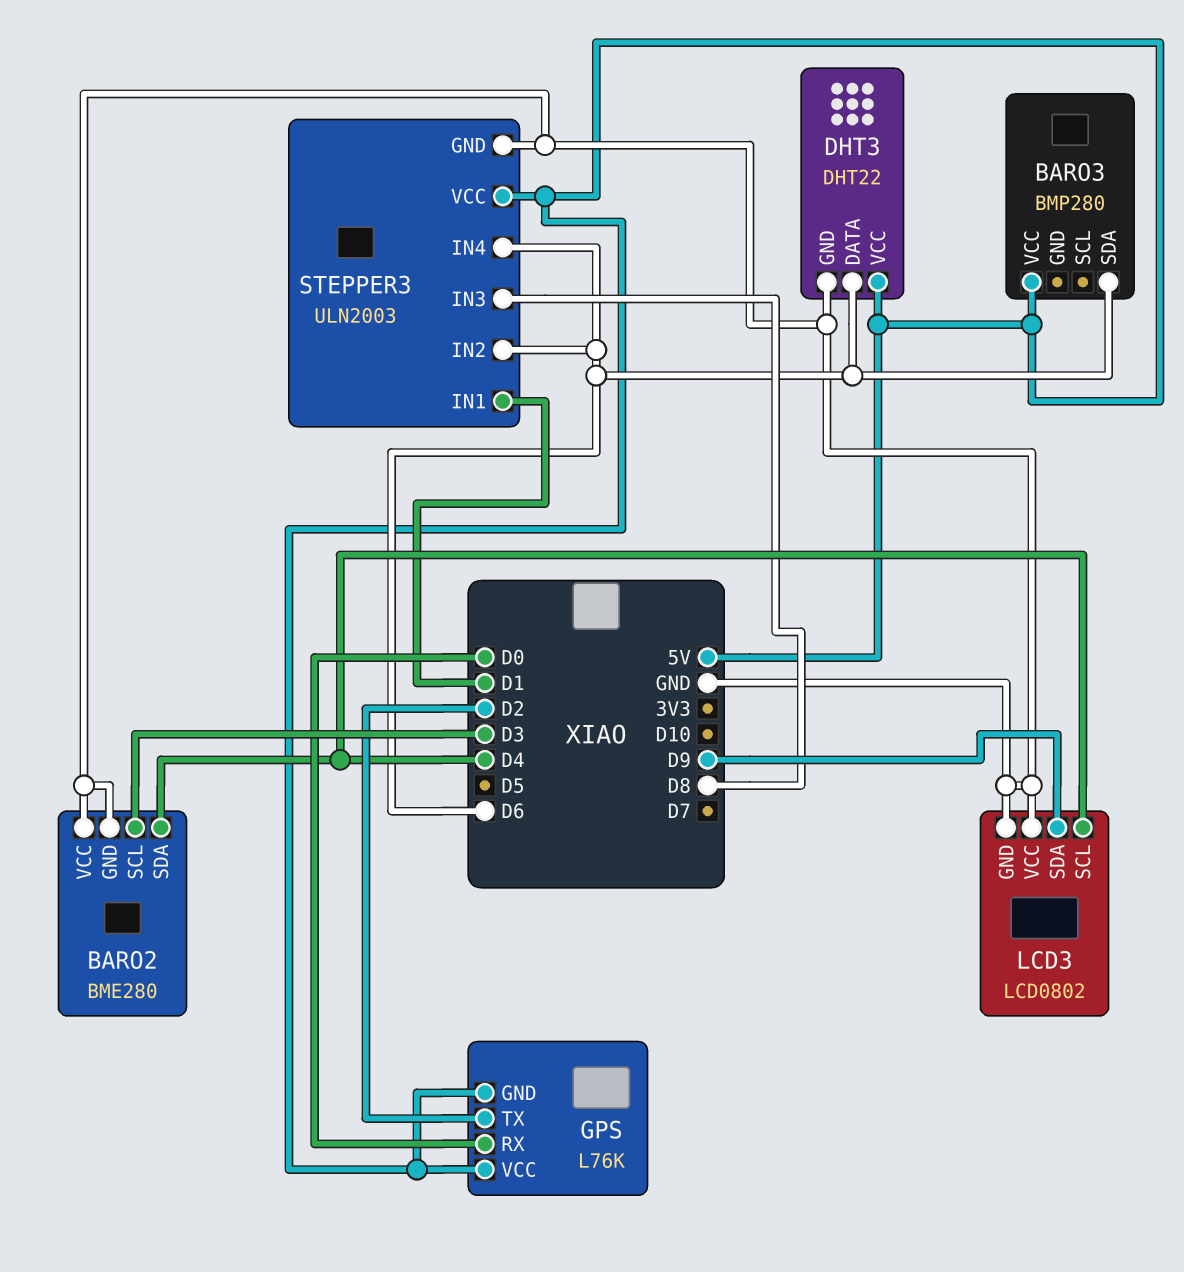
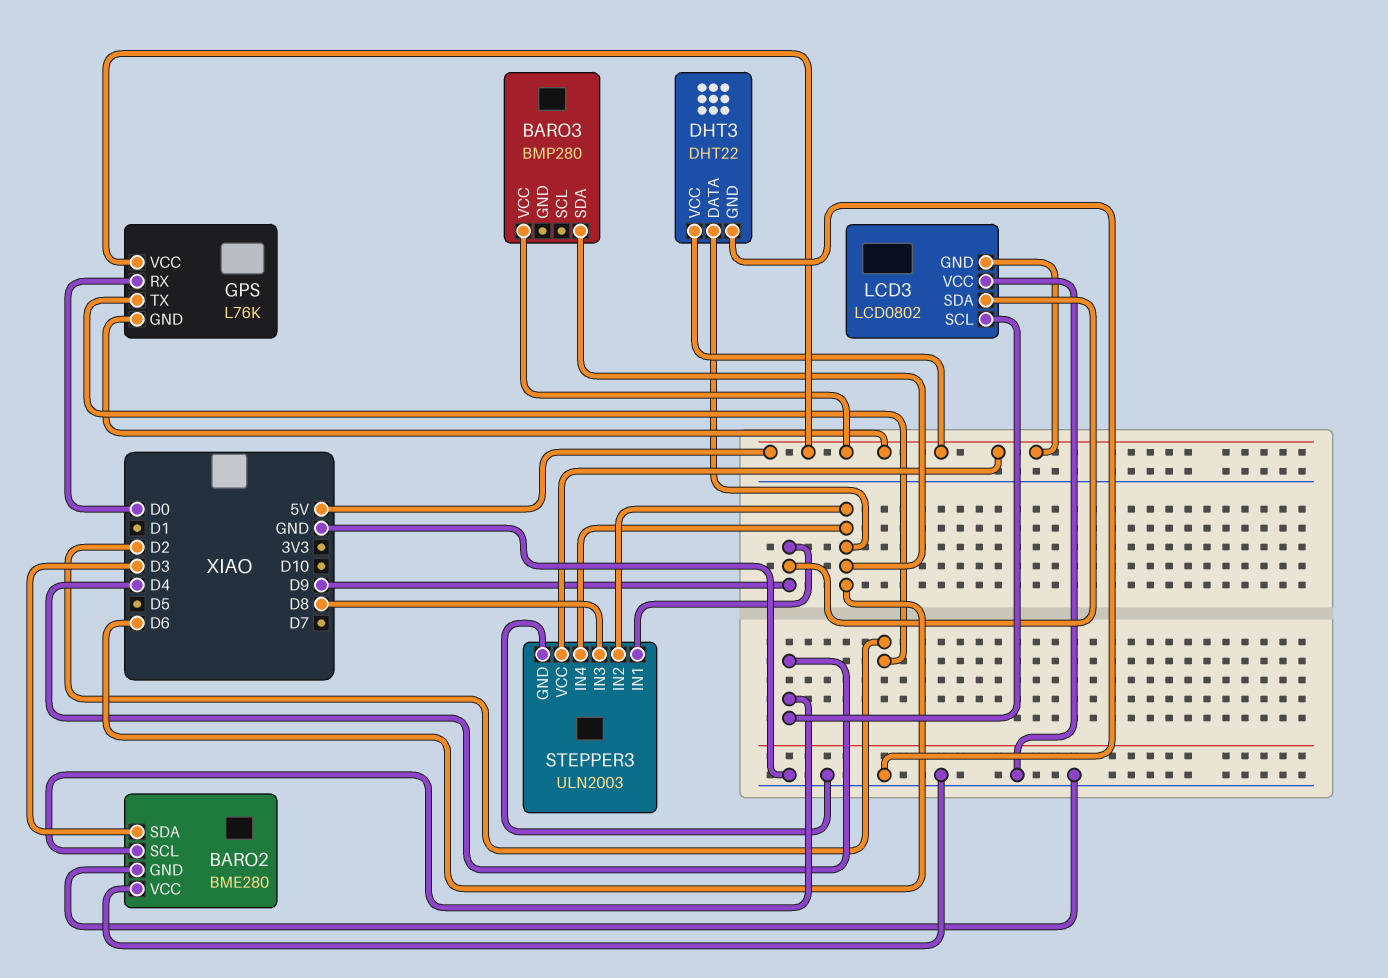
BARO2 pin SCL: D3 -> D4
BARO2 pin SDA: D4 -> D3
LCD3 pin GND: GND -> 5V
STEPPER3 pin IN1: D1 -> D9

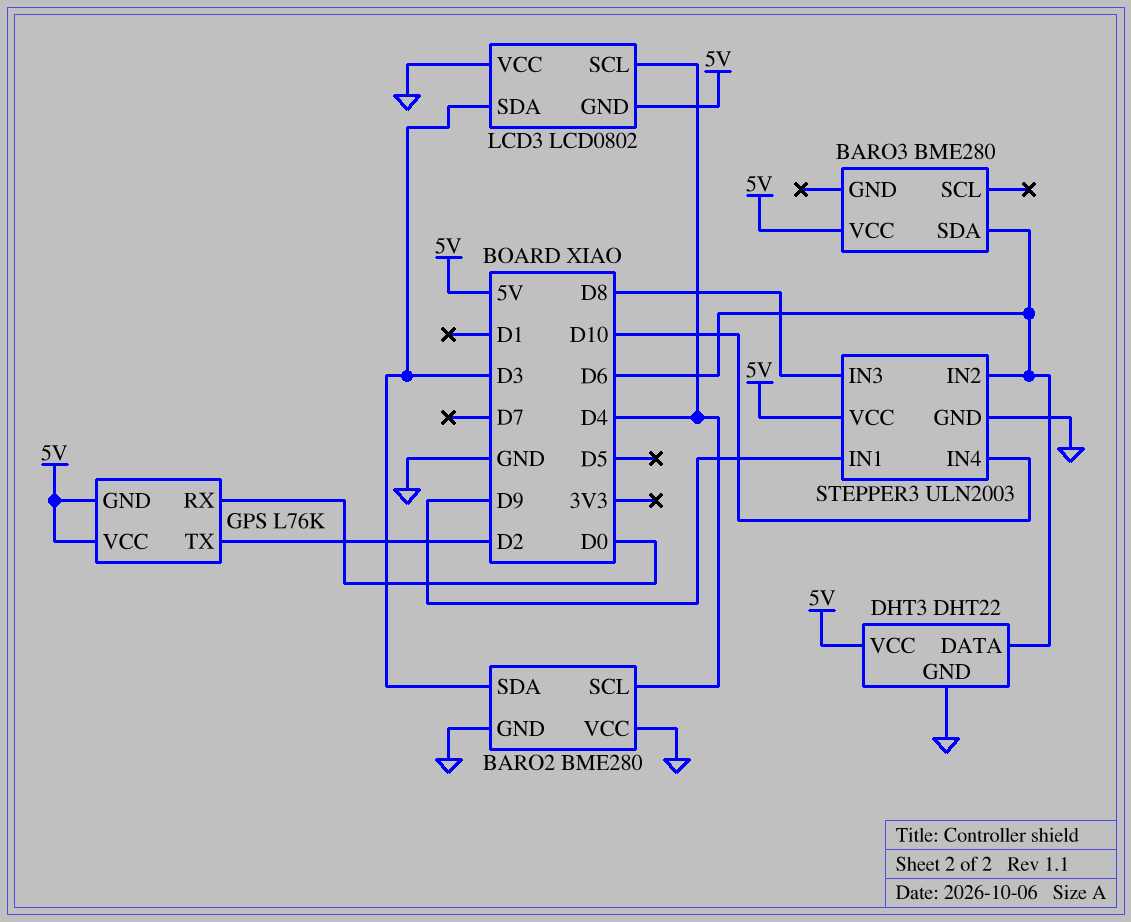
BARO3: BMP280 -> BME280
LCD3 pin SDA: D9 -> D3
STEPPER3 pin IN4: D6 -> D10

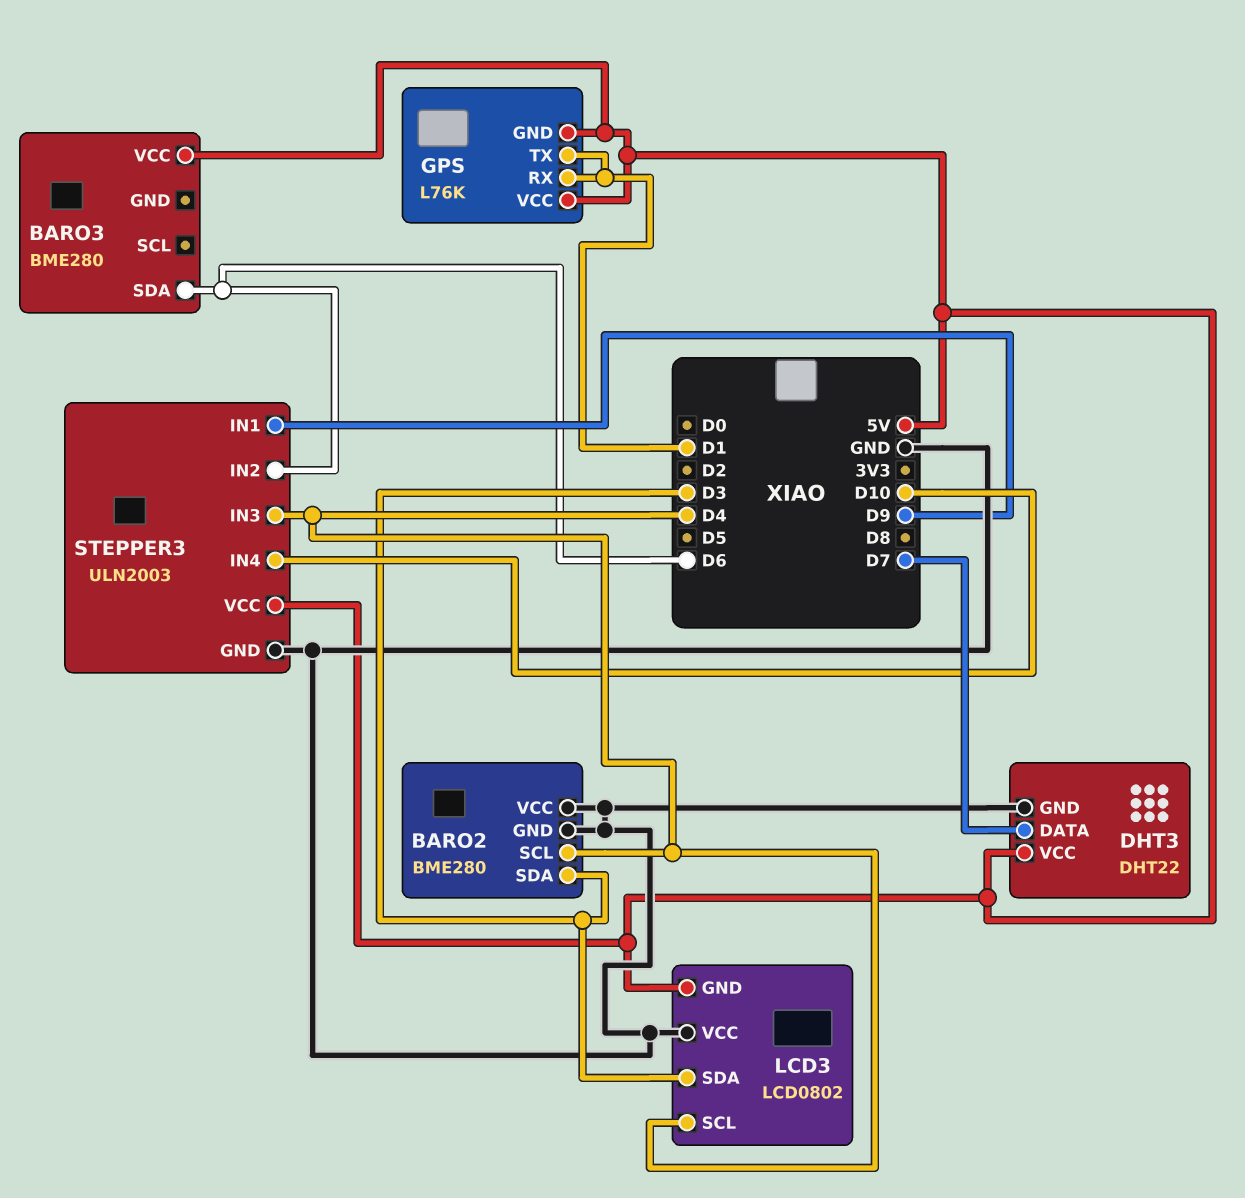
DHT3 pin DATA: D6 -> D7
GPS pin RX: D0 -> D1
GPS pin TX: D2 -> D1
STEPPER3 pin IN3: D8 -> D4

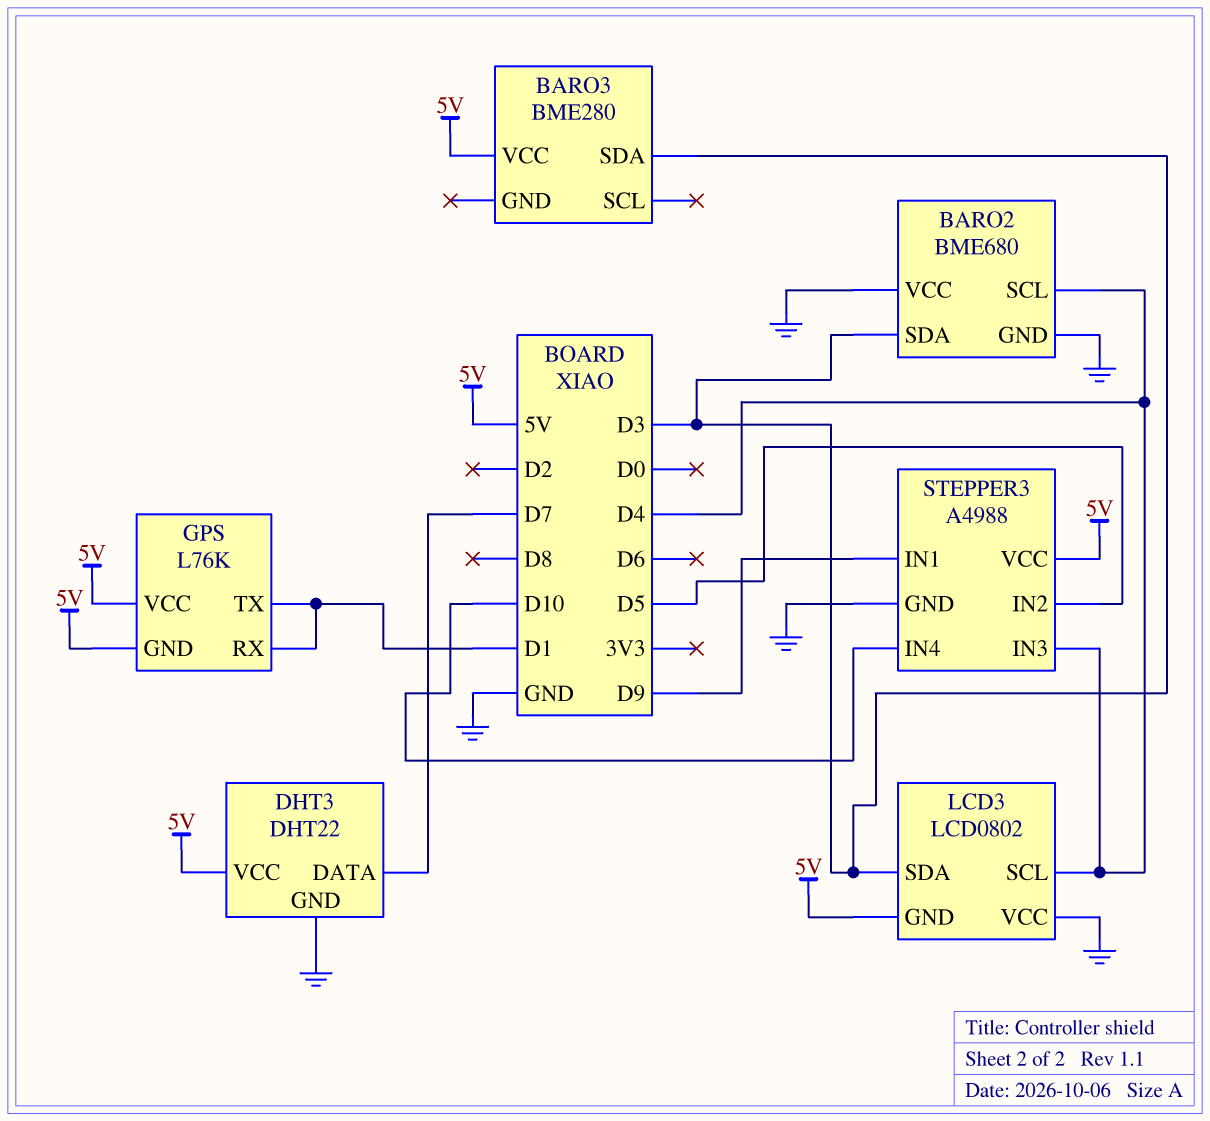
BARO2: BME280 -> BME680
BARO3 pin SDA: D6 -> D3
STEPPER3: ULN2003 -> A4988
STEPPER3 pin IN2: D6 -> D5

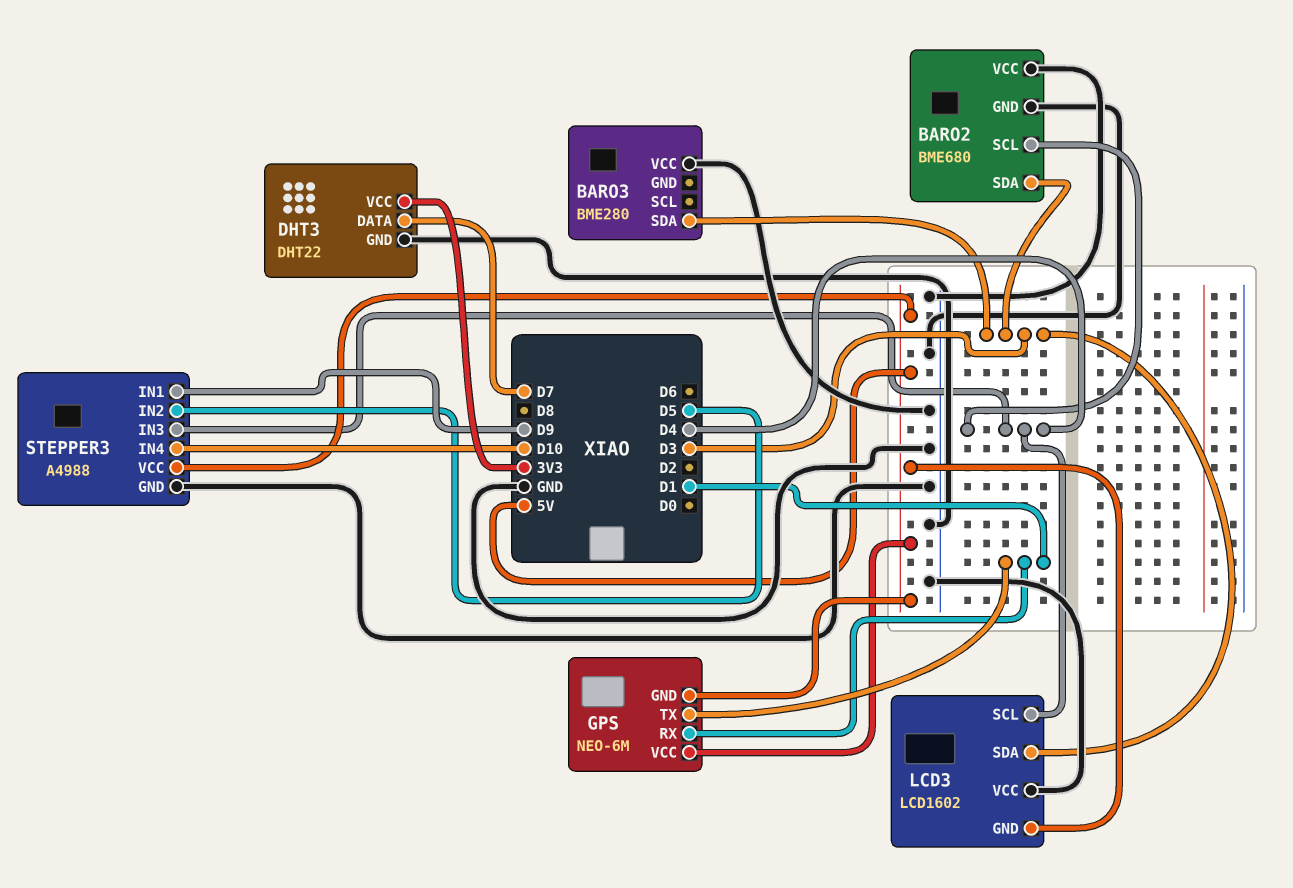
BARO3 pin VCC: 5V -> GND
DHT3 pin VCC: 5V -> 3V3
GPS: L76K -> NEO-6M
LCD3: LCD0802 -> LCD1602

